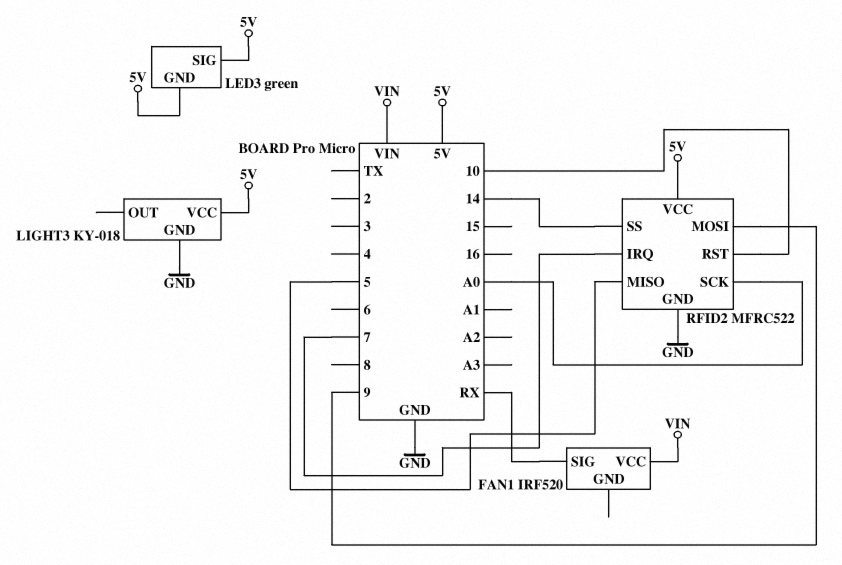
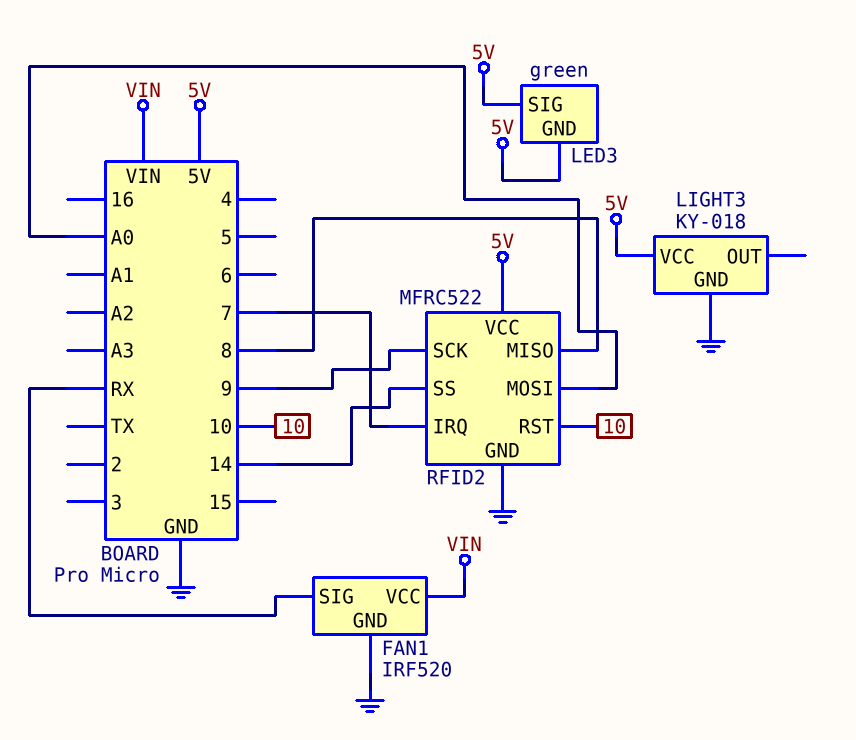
FAN1 pin GND: none -> GND
RFID2 pin MISO: 5 -> 8
RFID2 pin MOSI: 9 -> A0
RFID2 pin SCK: A0 -> 9

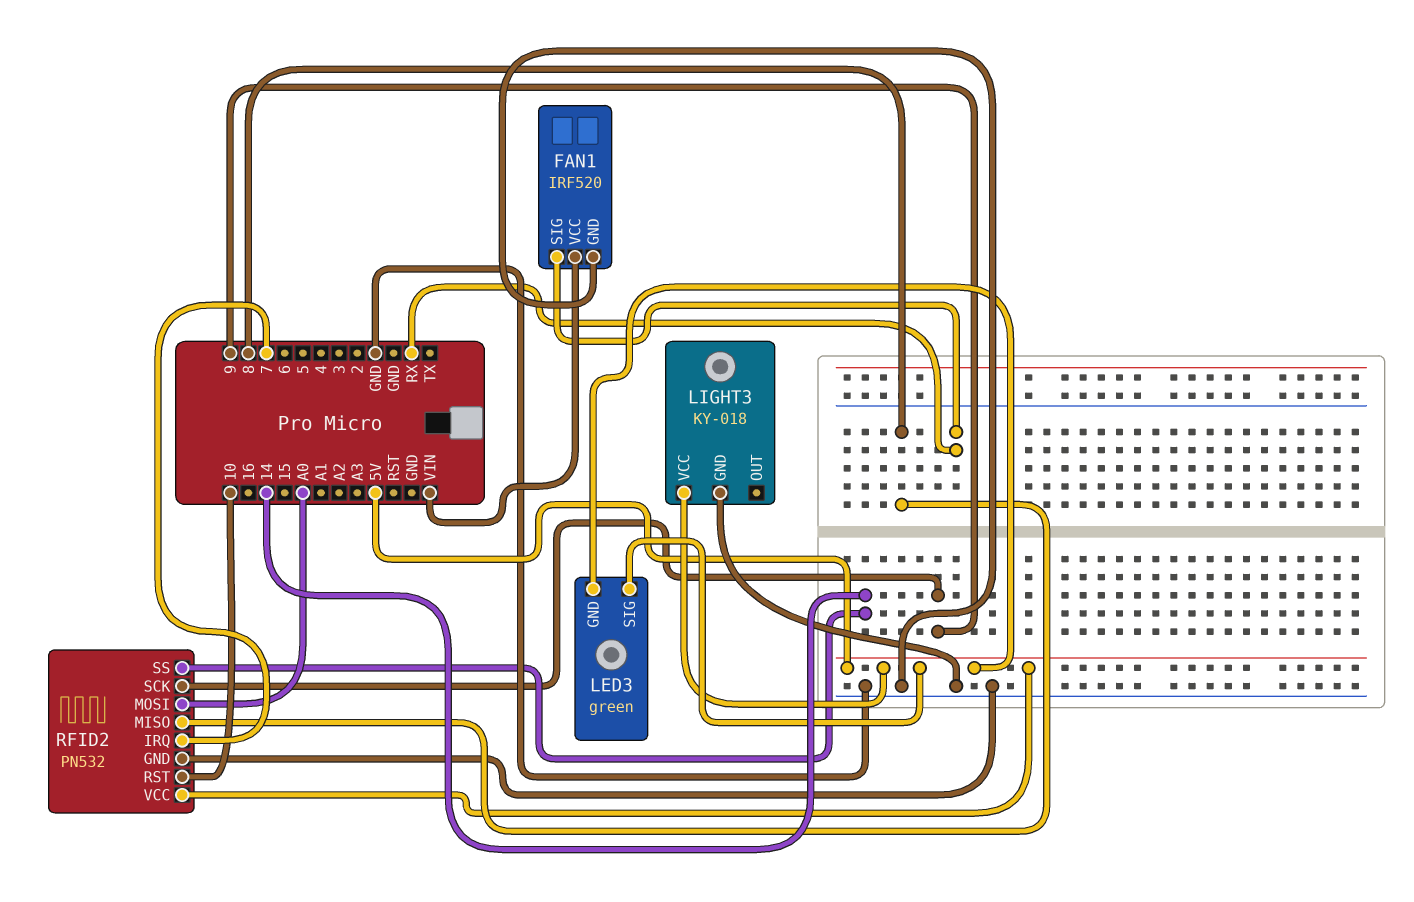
RFID2: MFRC522 -> PN532

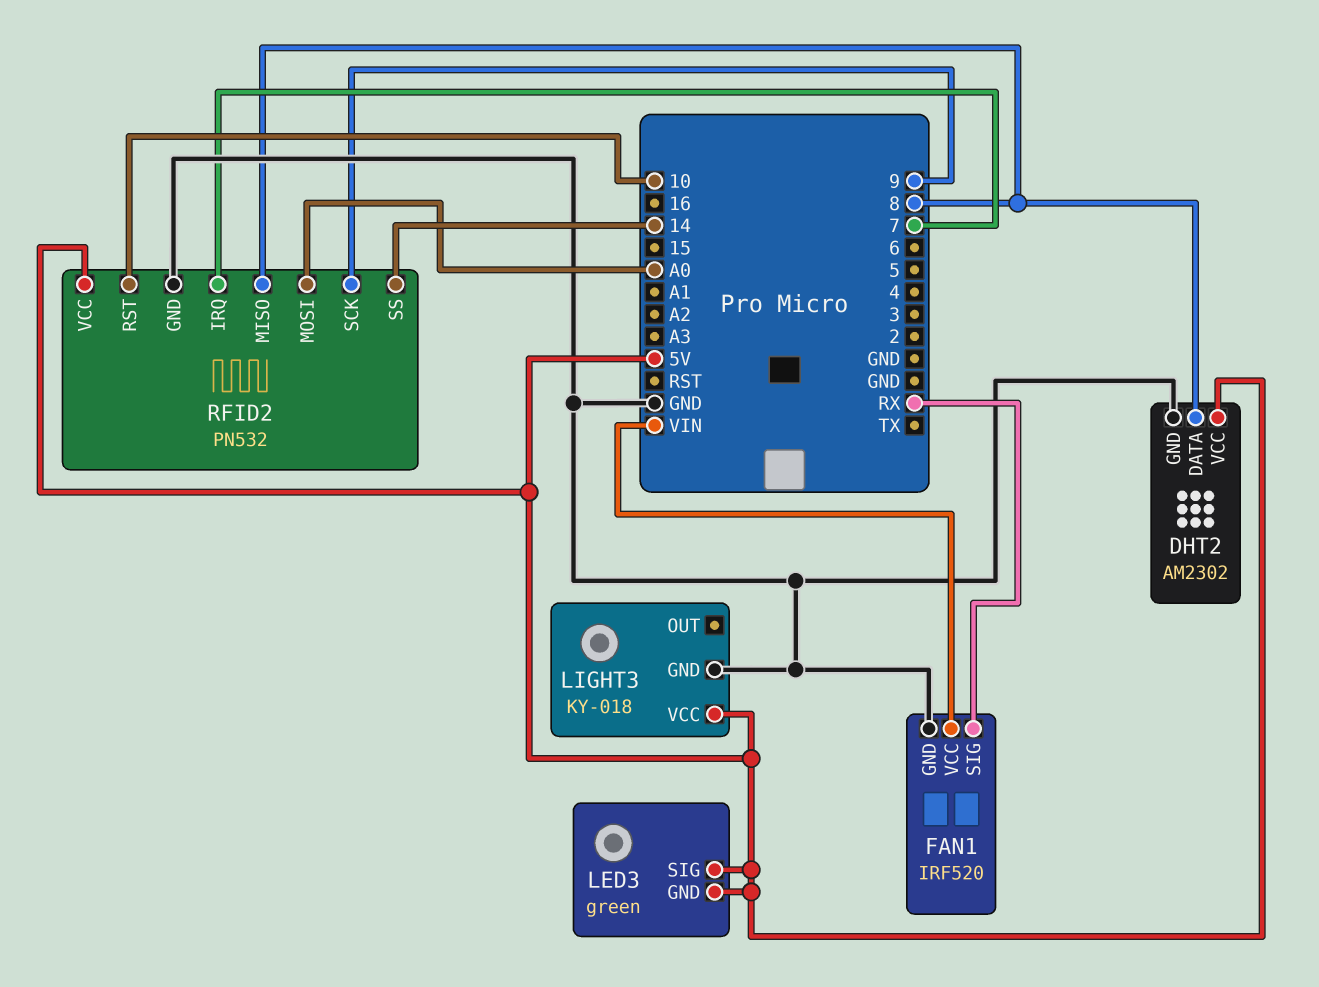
DHT2: none -> AM2302
DHT2 pin DATA: none -> 8
DHT2 pin GND: none -> GND
DHT2 pin VCC: none -> 5V

